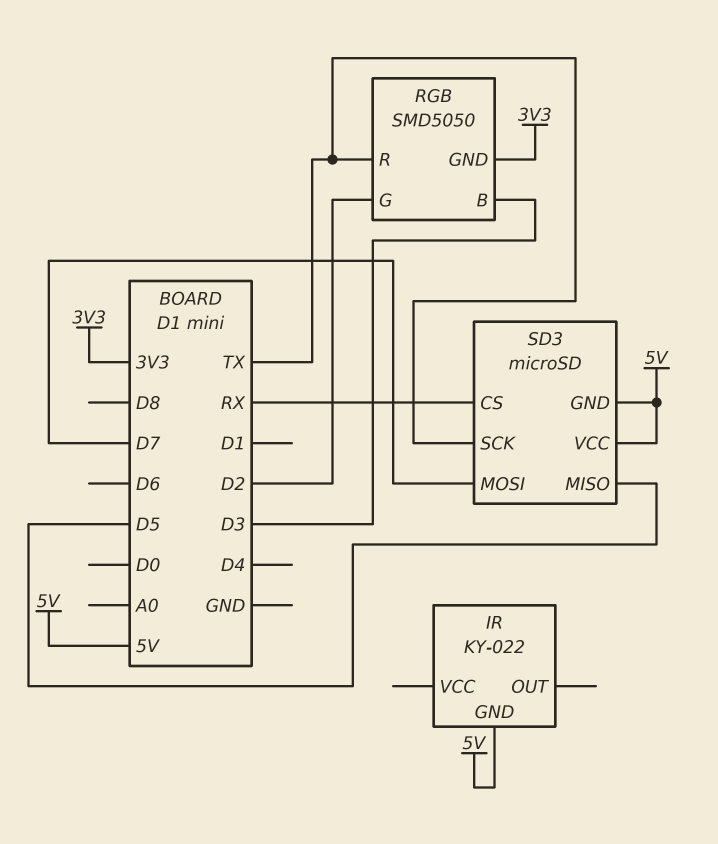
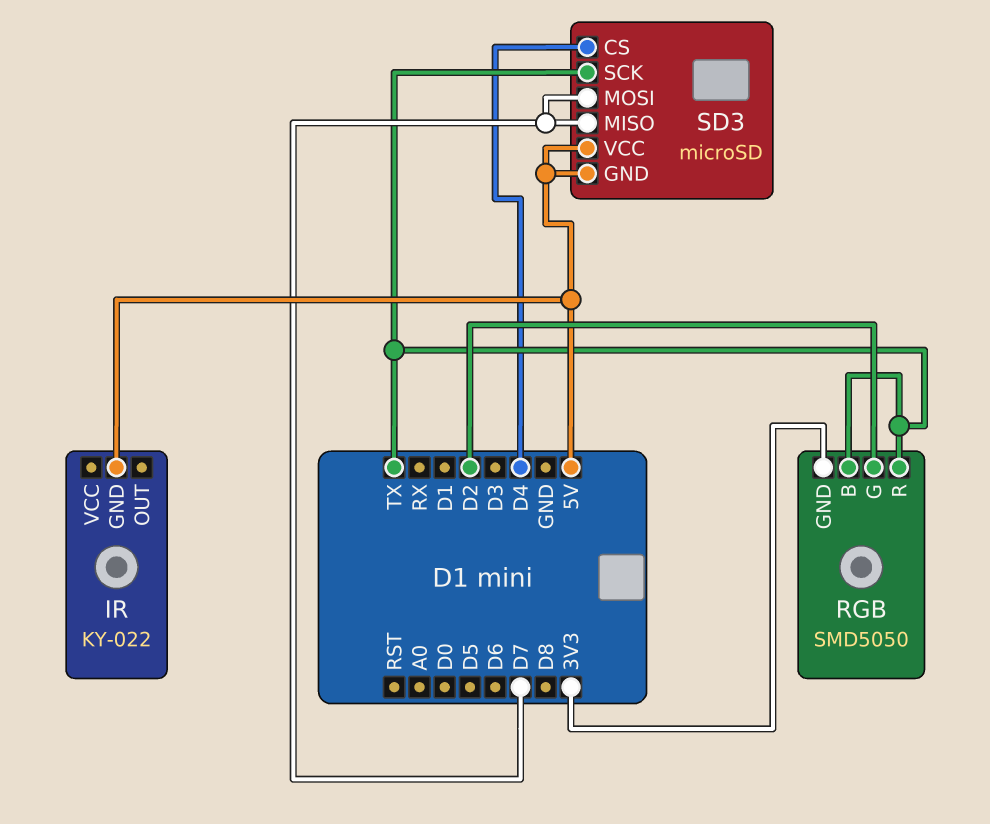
RGB pin B: D3 -> TX
SD3 pin CS: RX -> D4
SD3 pin MISO: D5 -> D7

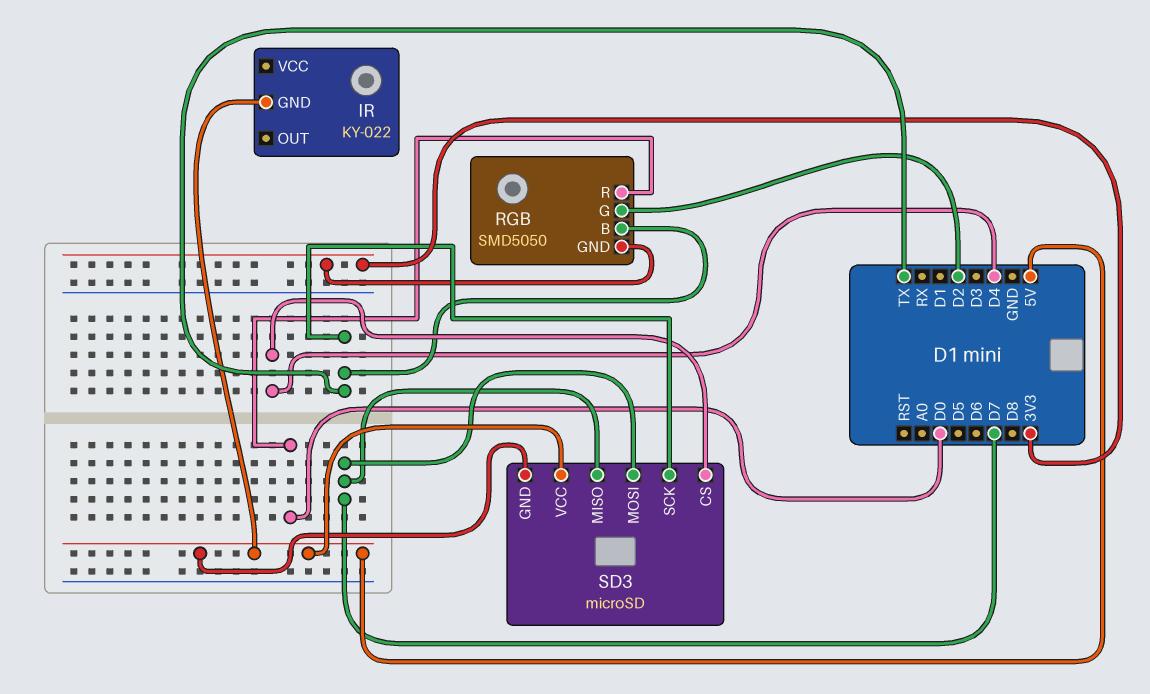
RGB pin R: TX -> D0

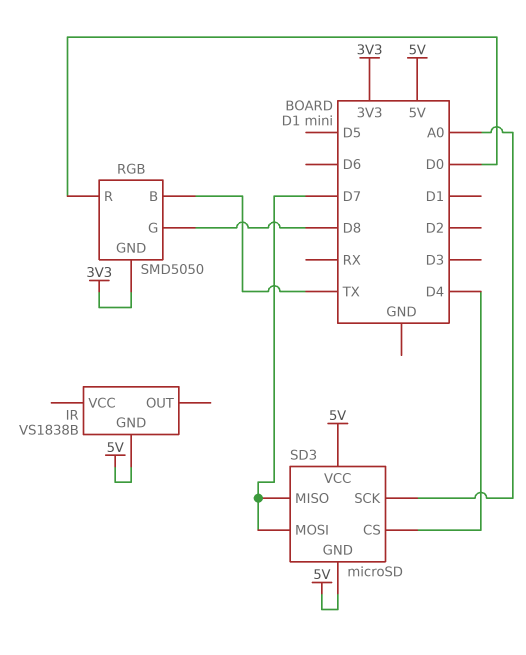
IR: KY-022 -> VS1838B
RGB pin G: D2 -> D8
SD3 pin SCK: TX -> A0

